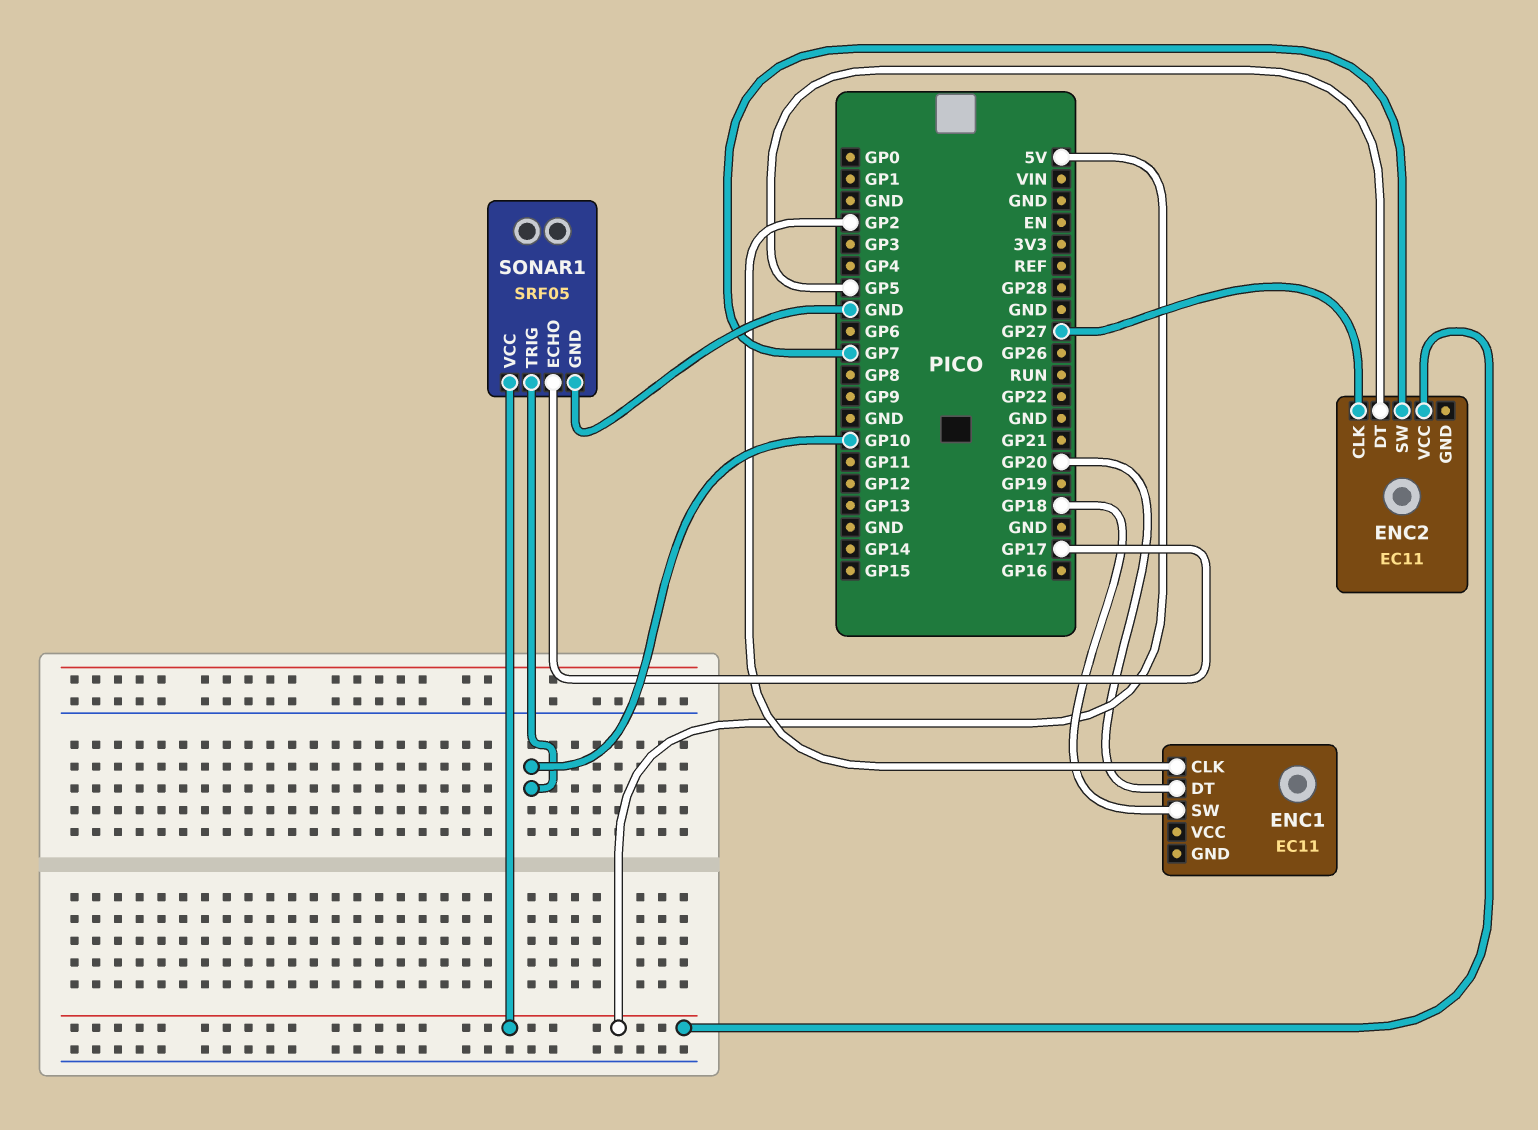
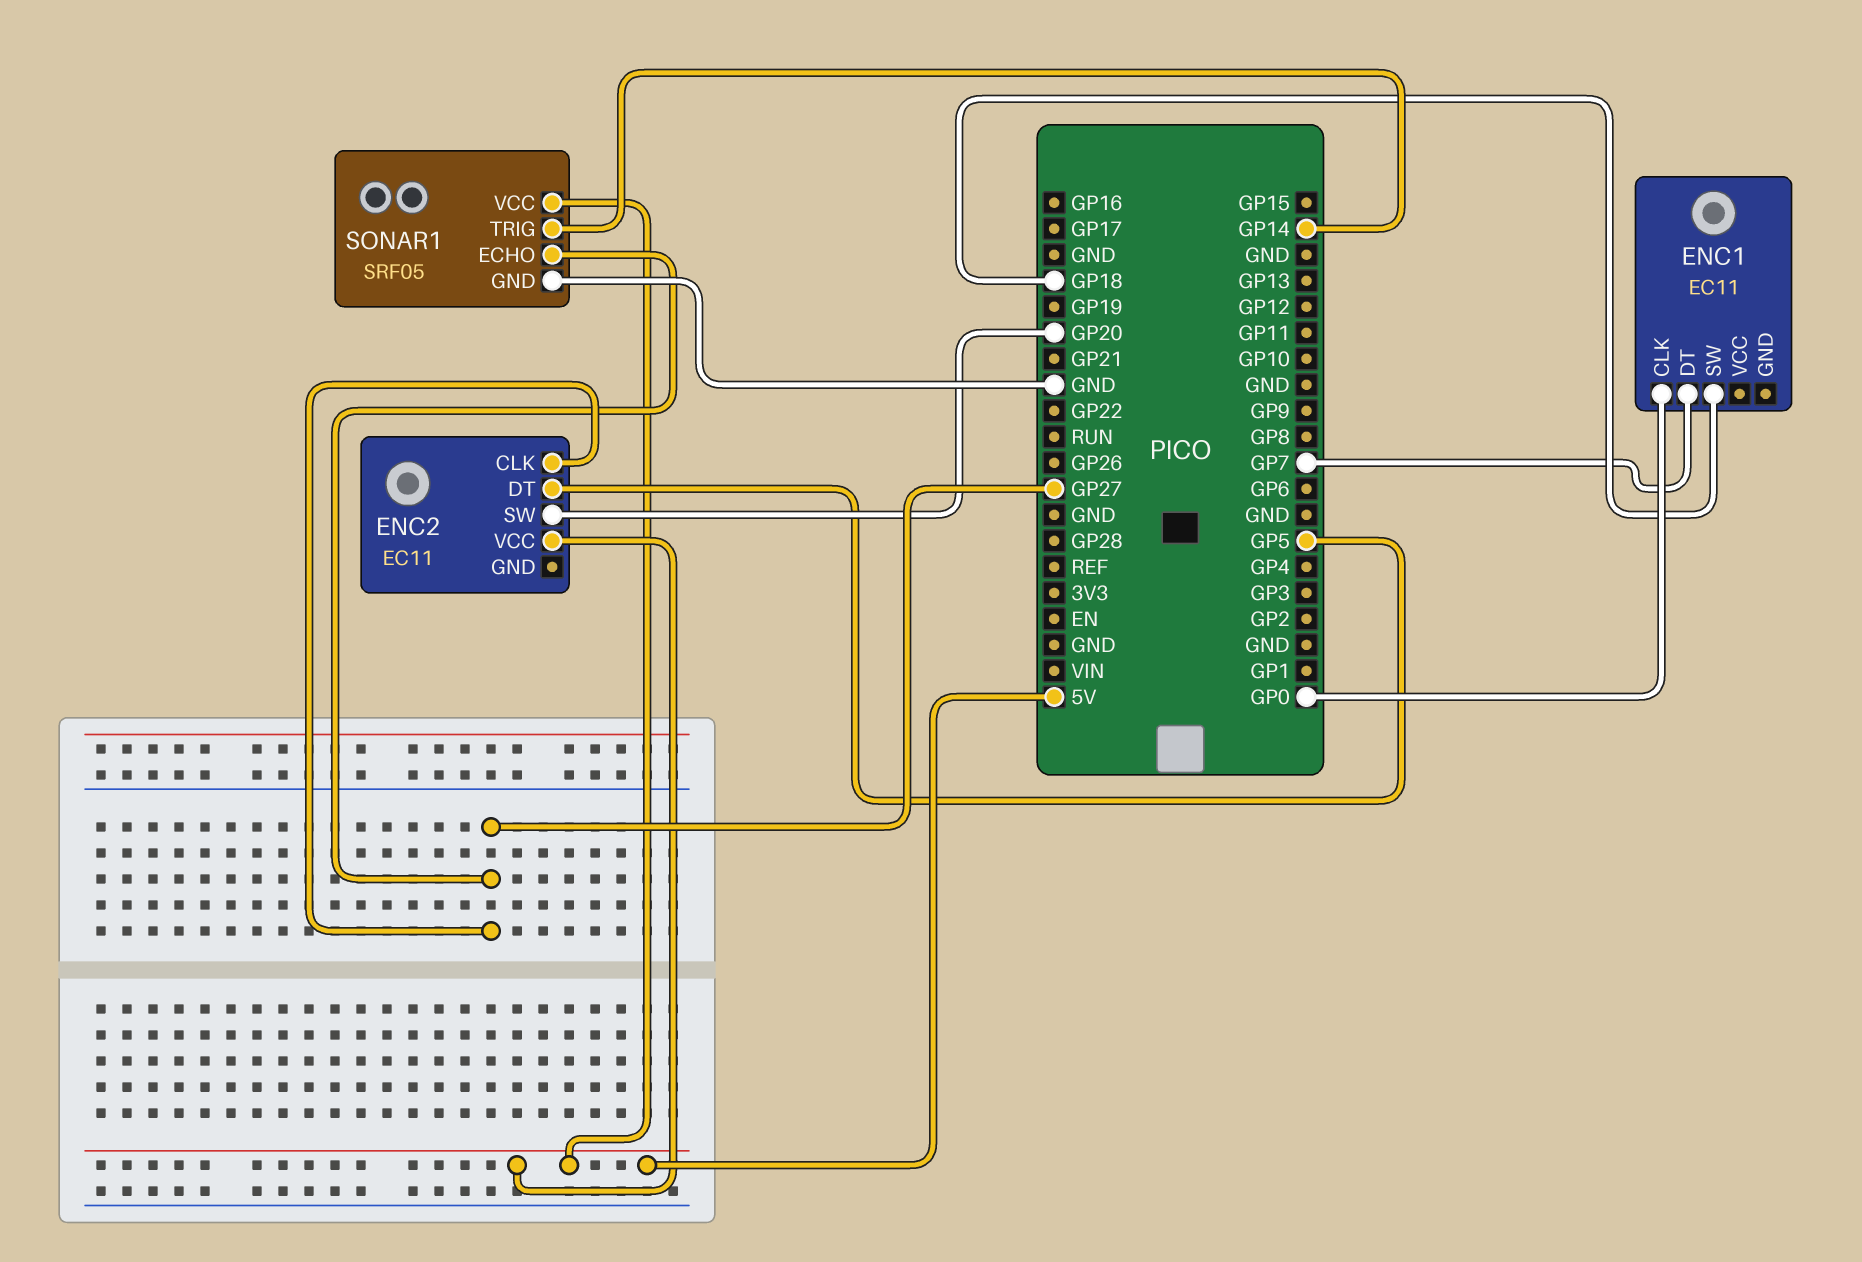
ENC1 pin CLK: GP2 -> GP0
ENC1 pin DT: GP20 -> GP7
ENC2 pin SW: GP7 -> GP20
SONAR1 pin ECHO: GP17 -> GP27
SONAR1 pin TRIG: GP10 -> GP14

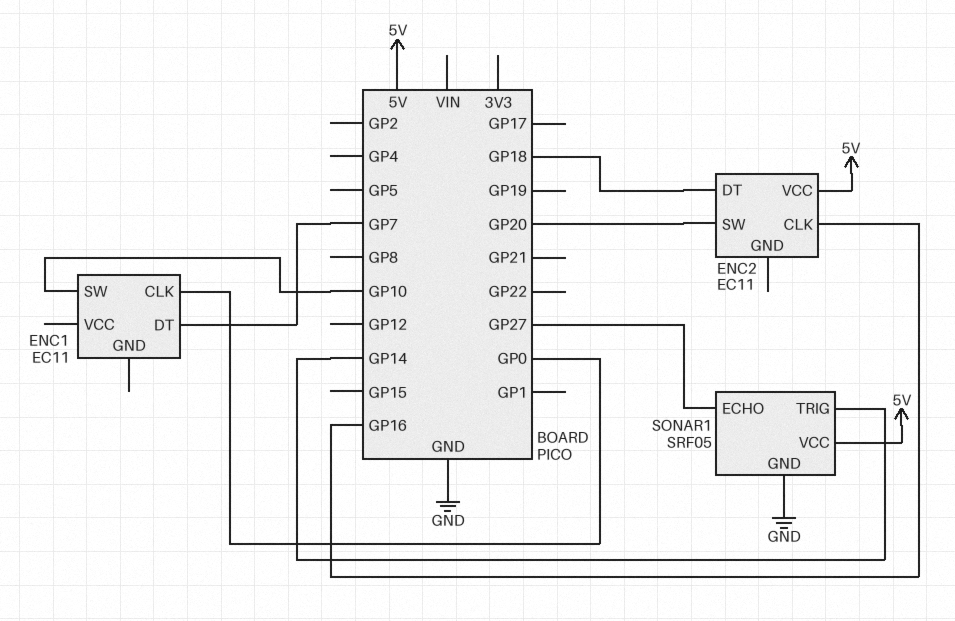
ENC1 pin SW: GP18 -> GP10
ENC2 pin CLK: GP27 -> GP16
ENC2 pin DT: GP5 -> GP18

